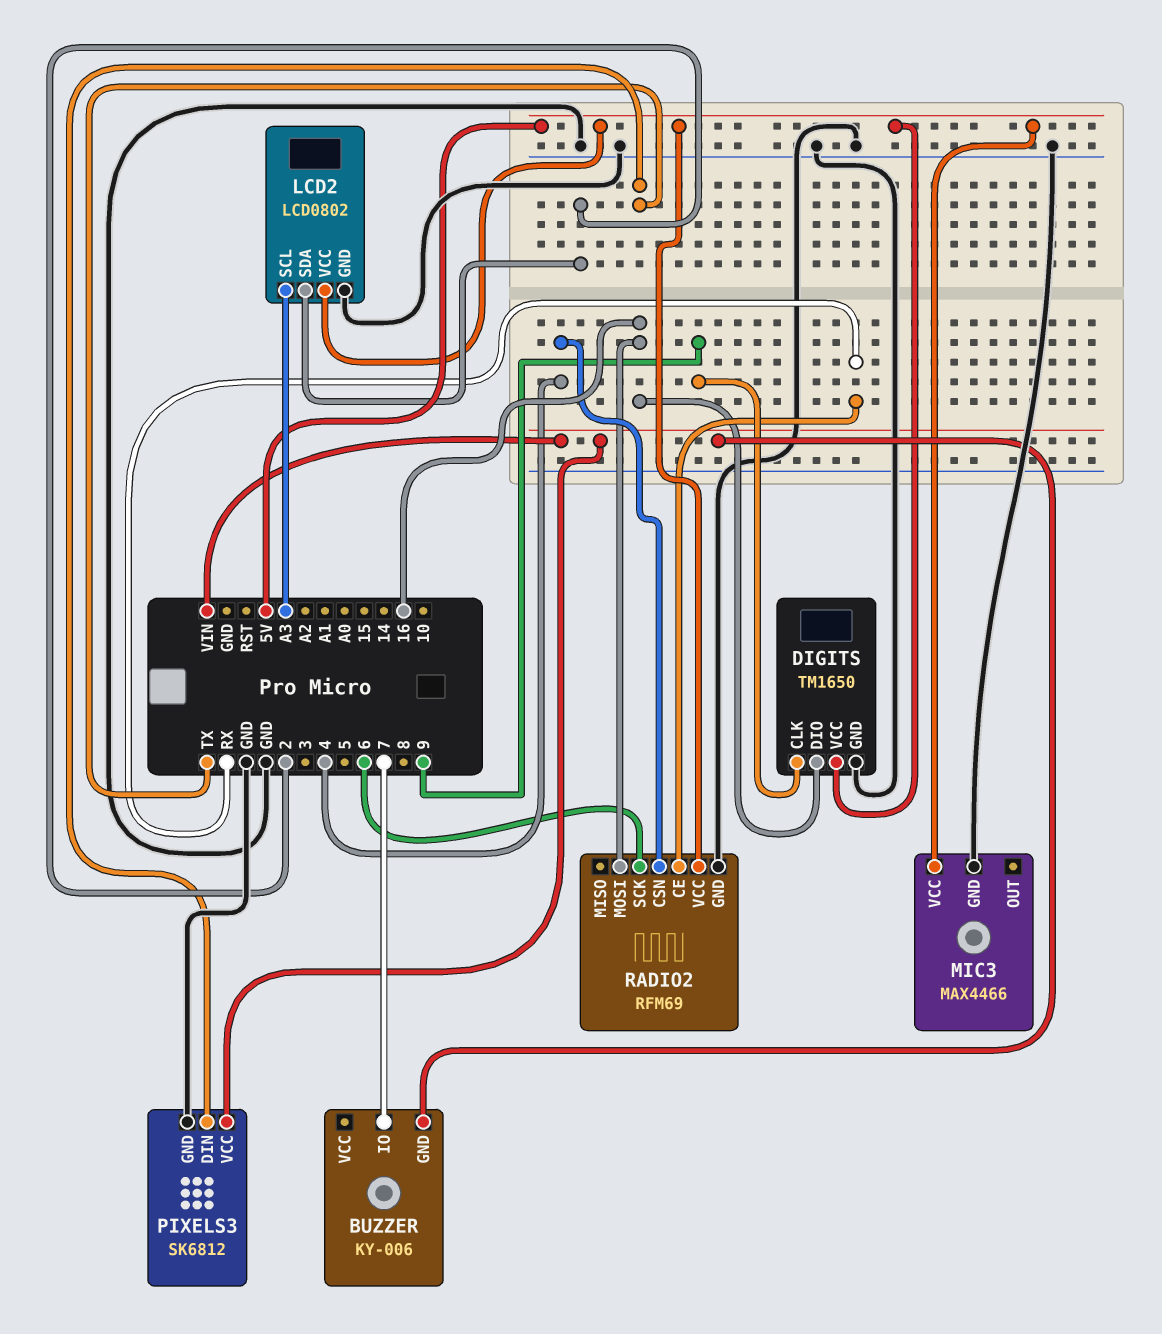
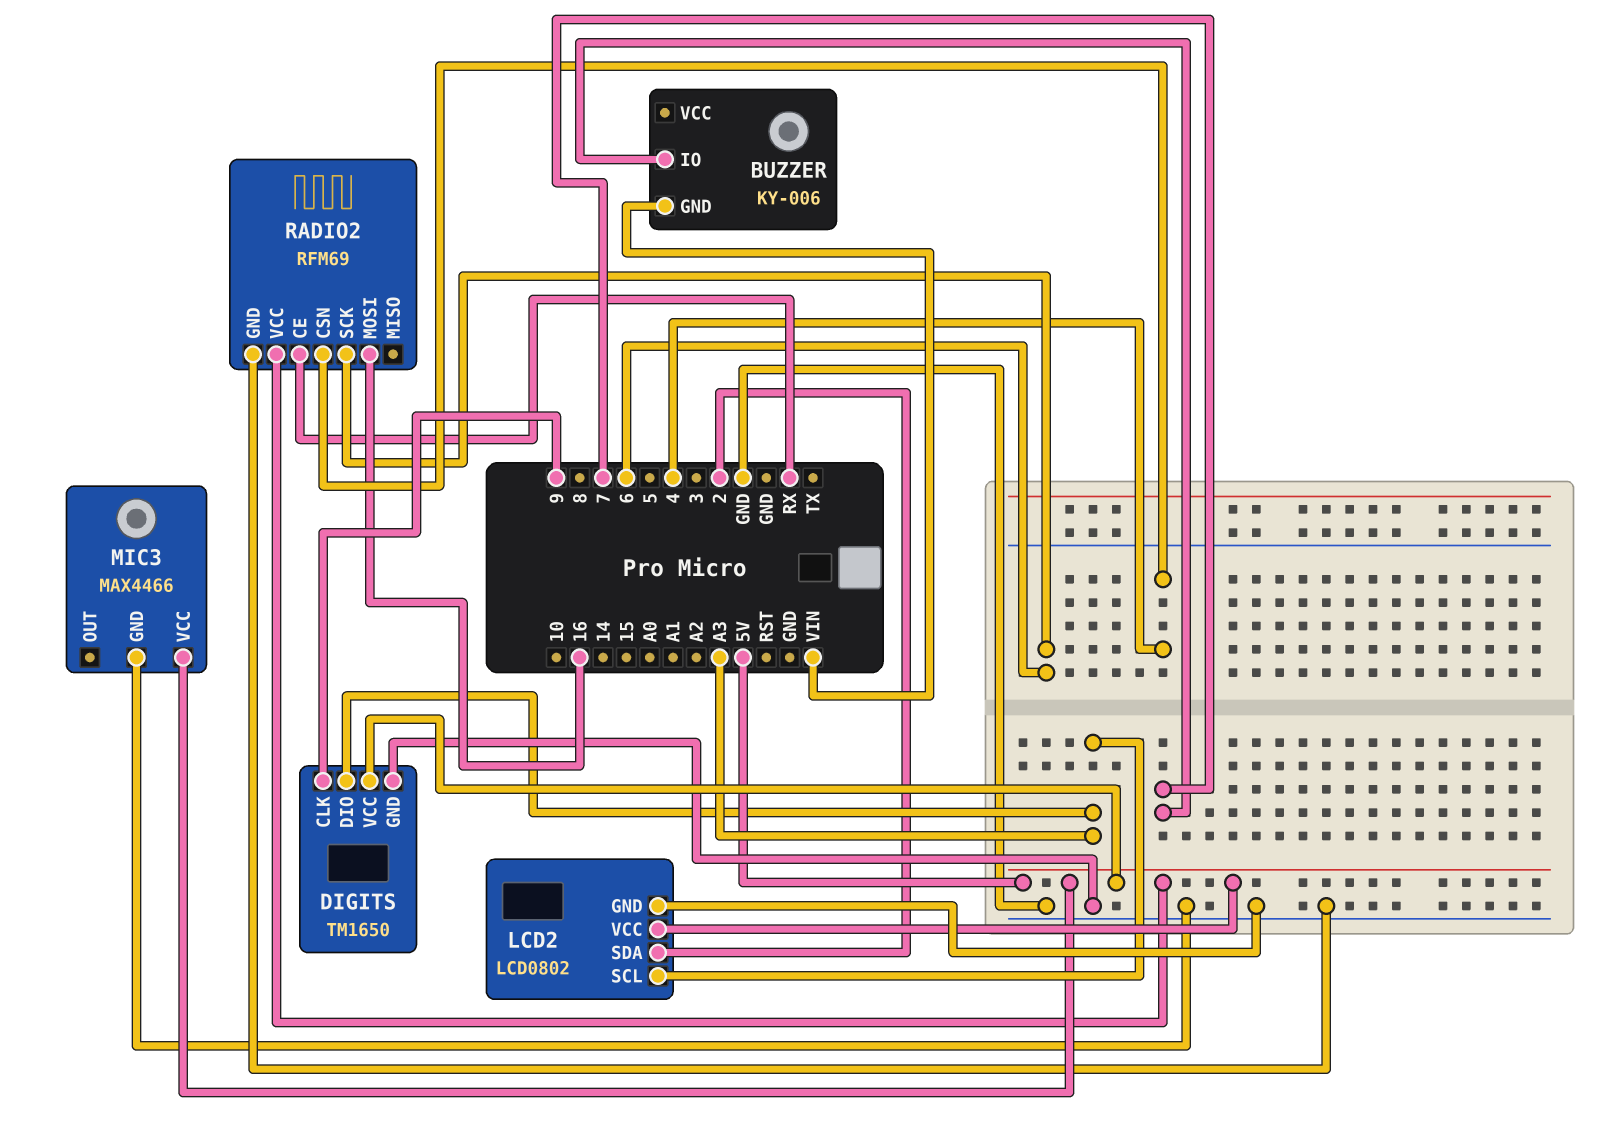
DIGITS pin DIO: 16 -> A3
PIXELS3: SK6812 -> none
PIXELS3 pin DIN: TX -> none
PIXELS3 pin GND: GND -> none
PIXELS3 pin VCC: VIN -> none

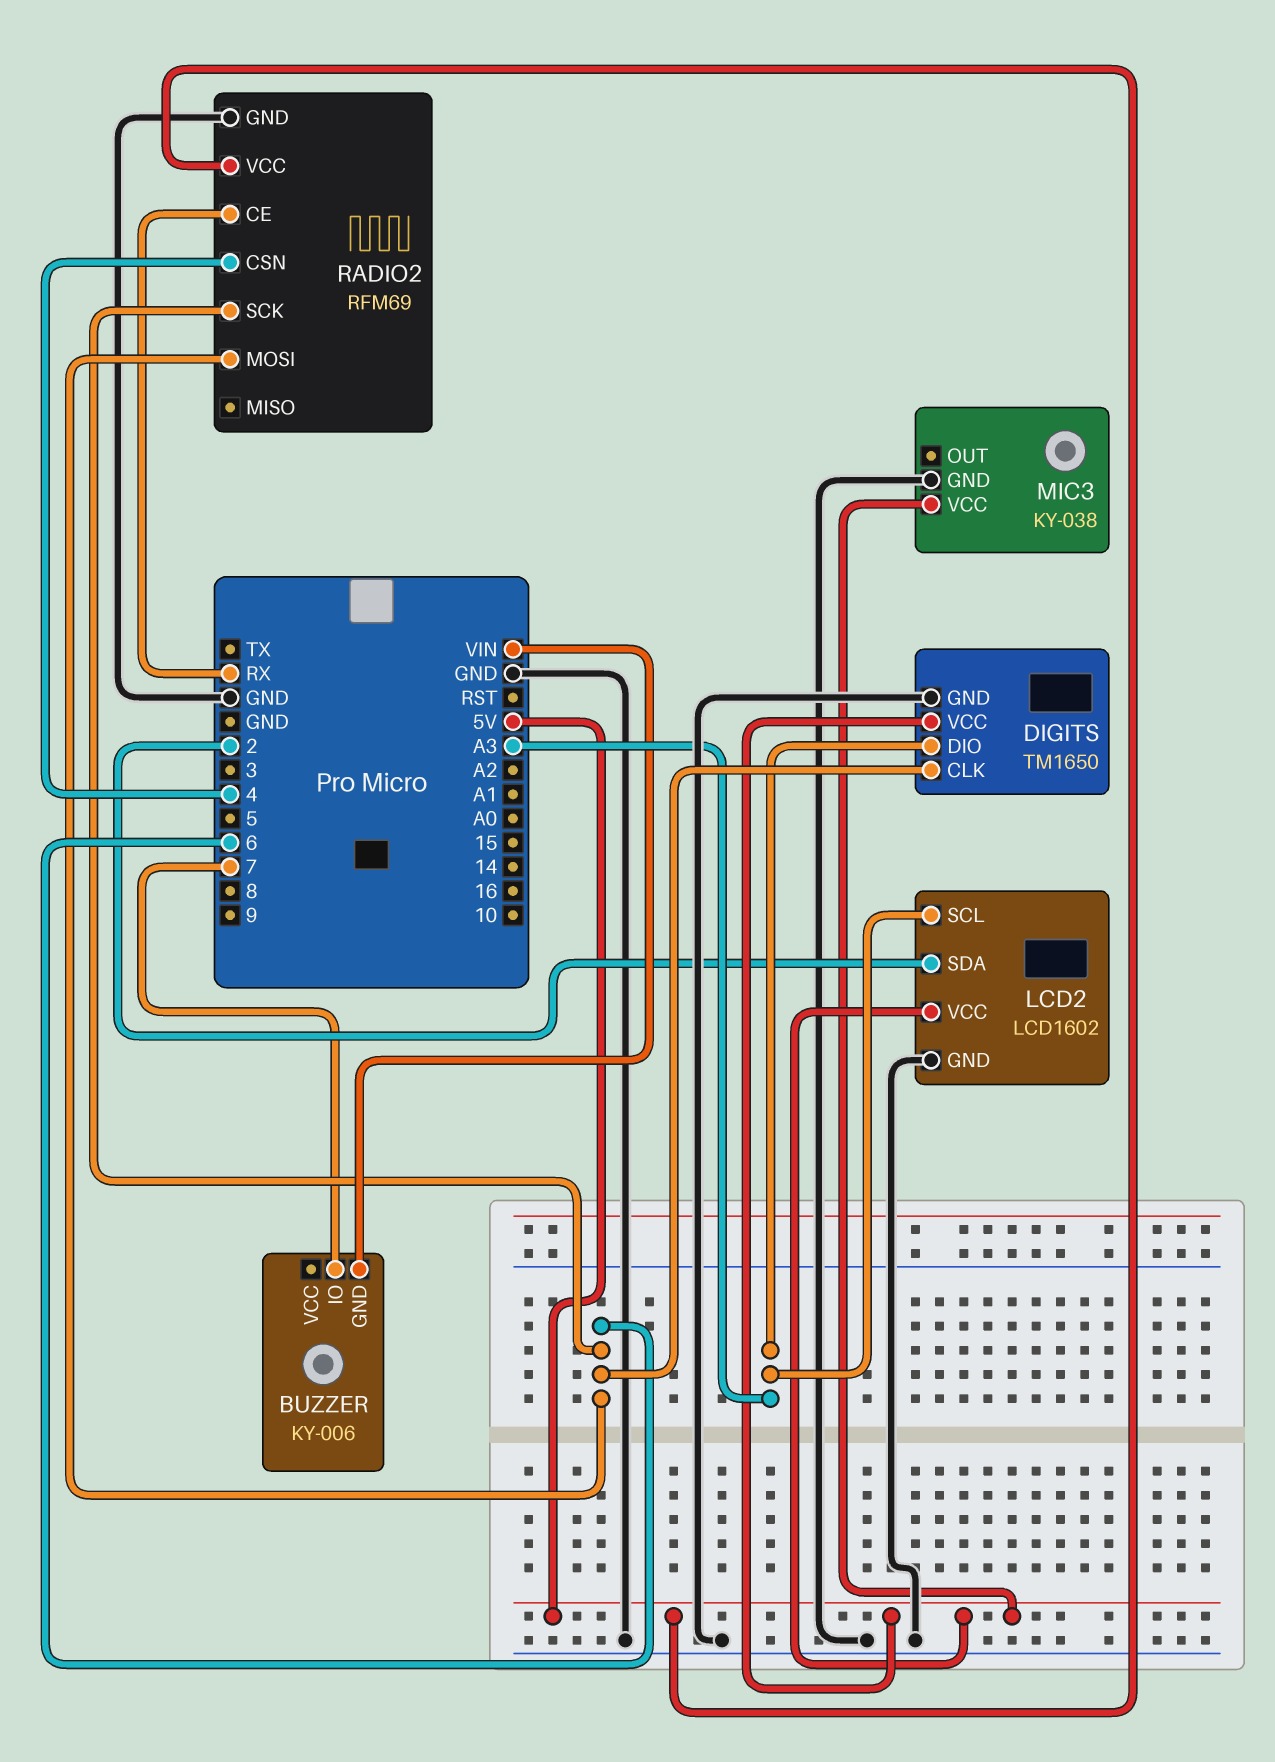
DIGITS pin CLK: 9 -> 6
LCD2: LCD0802 -> LCD1602
MIC3: MAX4466 -> KY-038
RADIO2 pin MOSI: 16 -> 6

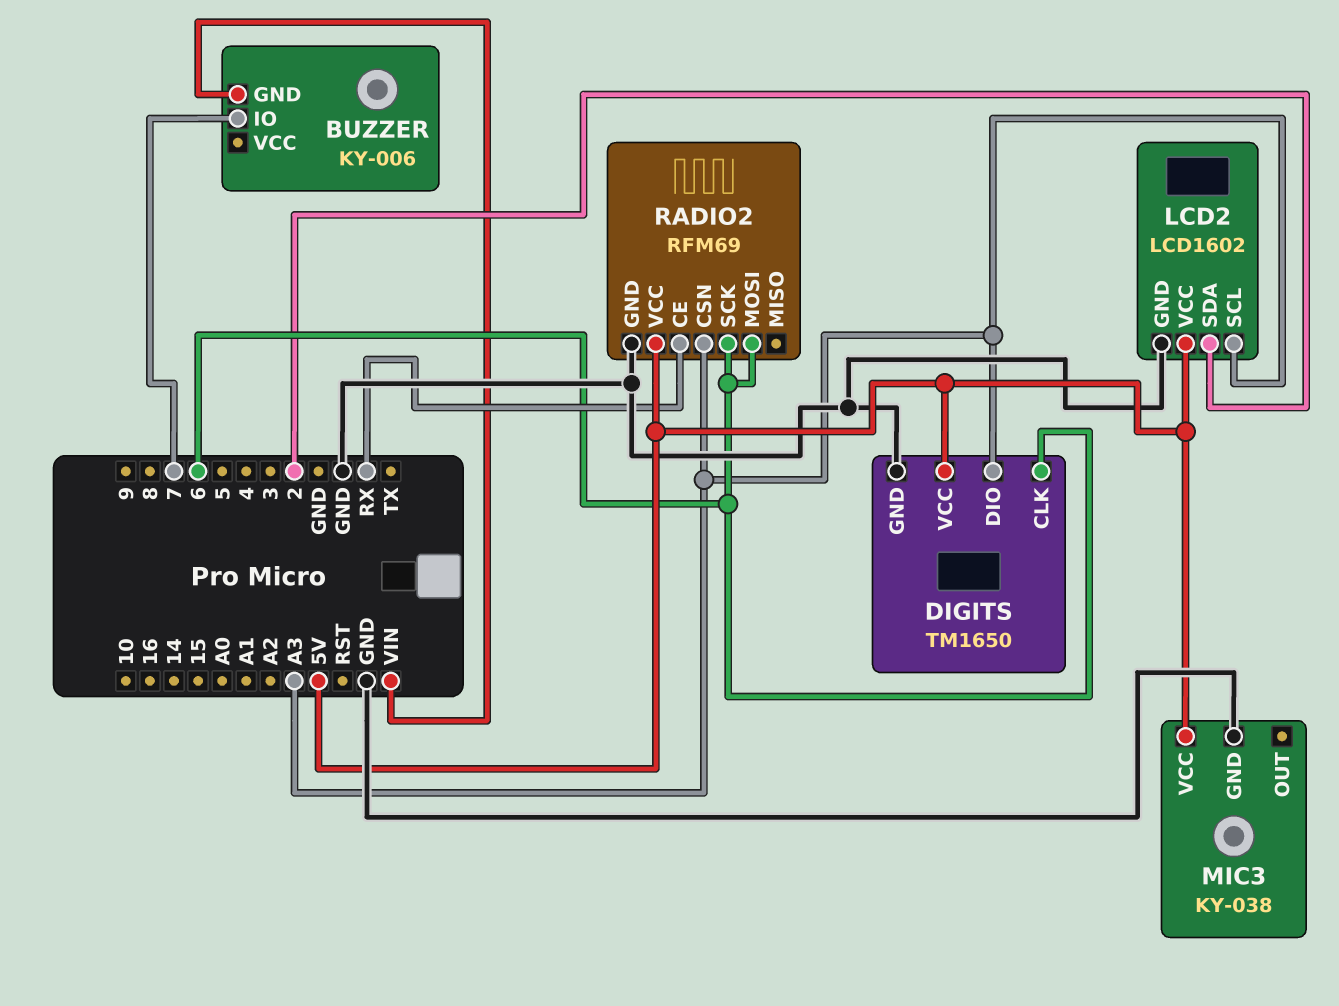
RADIO2 pin CSN: 4 -> A3

